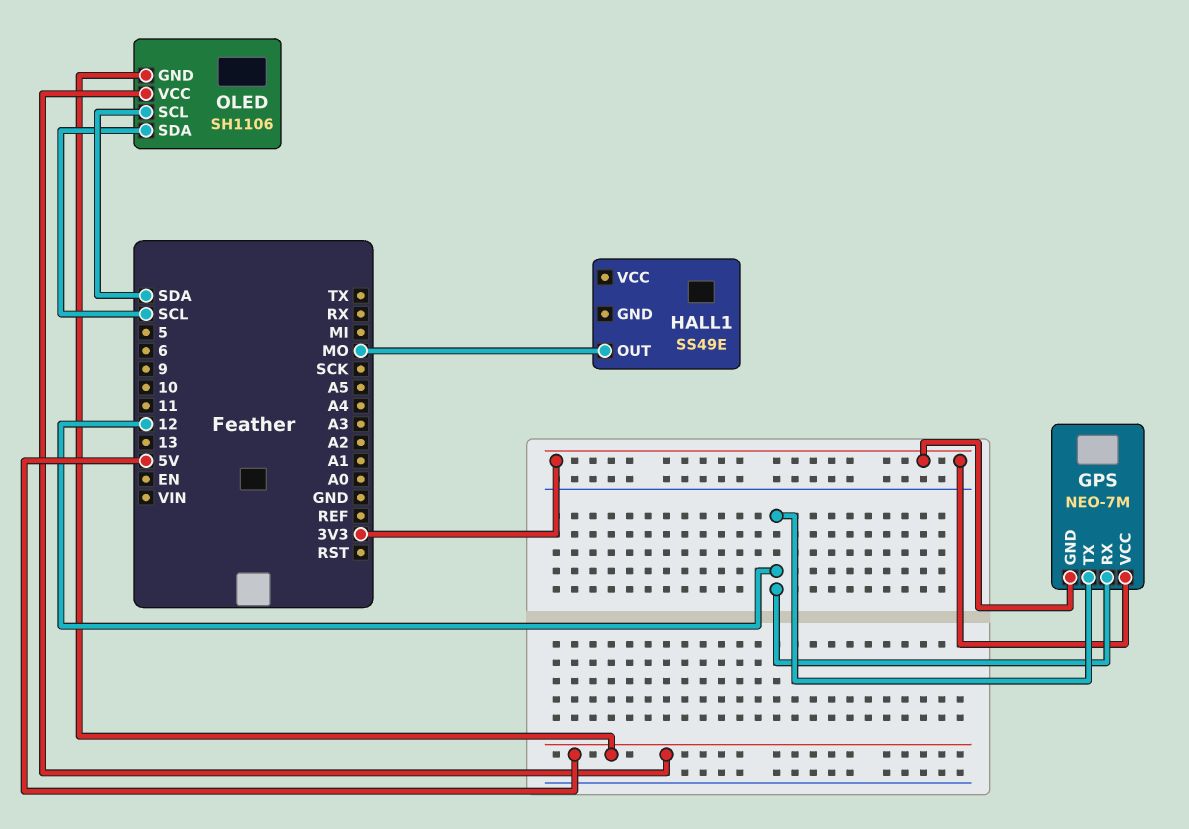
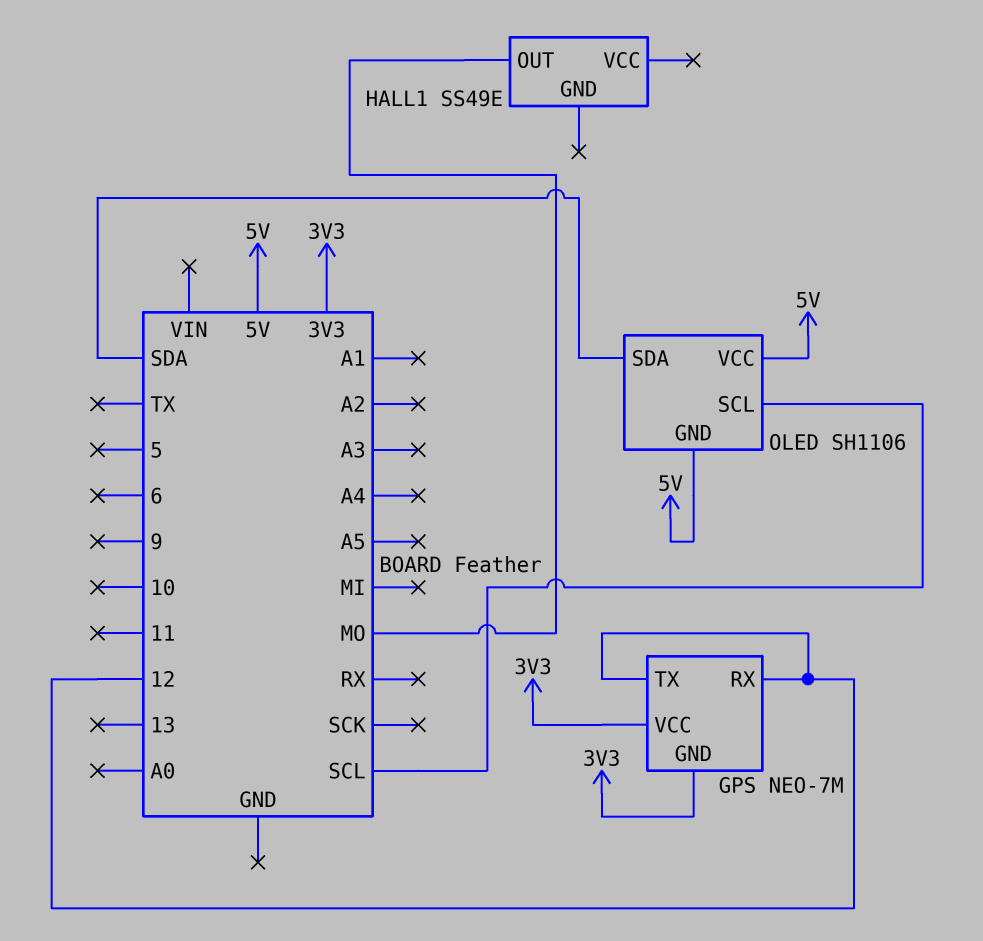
OLED pin SCL: SDA -> SCL
OLED pin SDA: SCL -> SDA

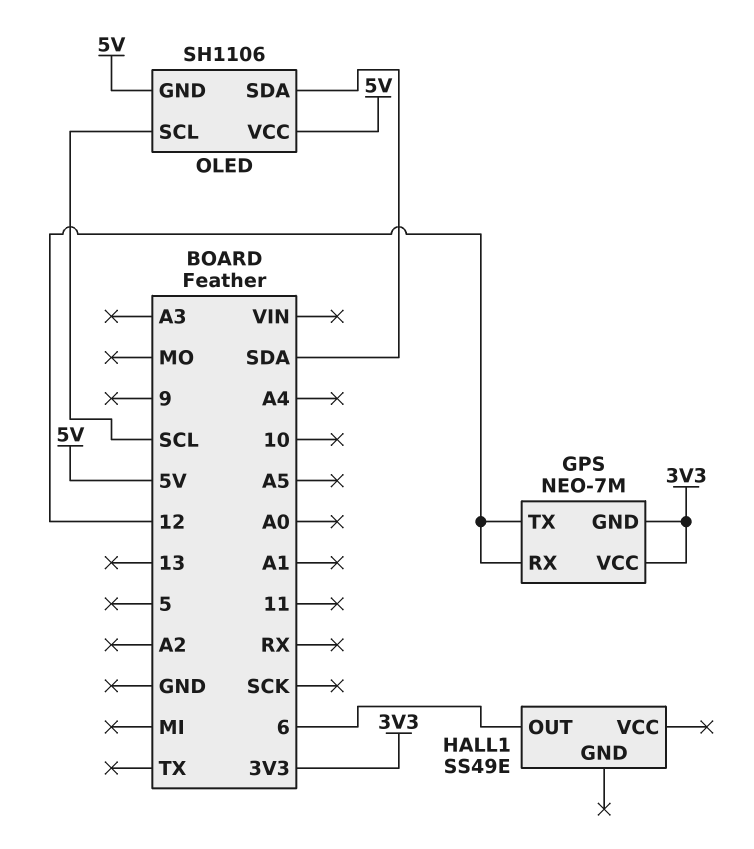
HALL1 pin OUT: MO -> 6

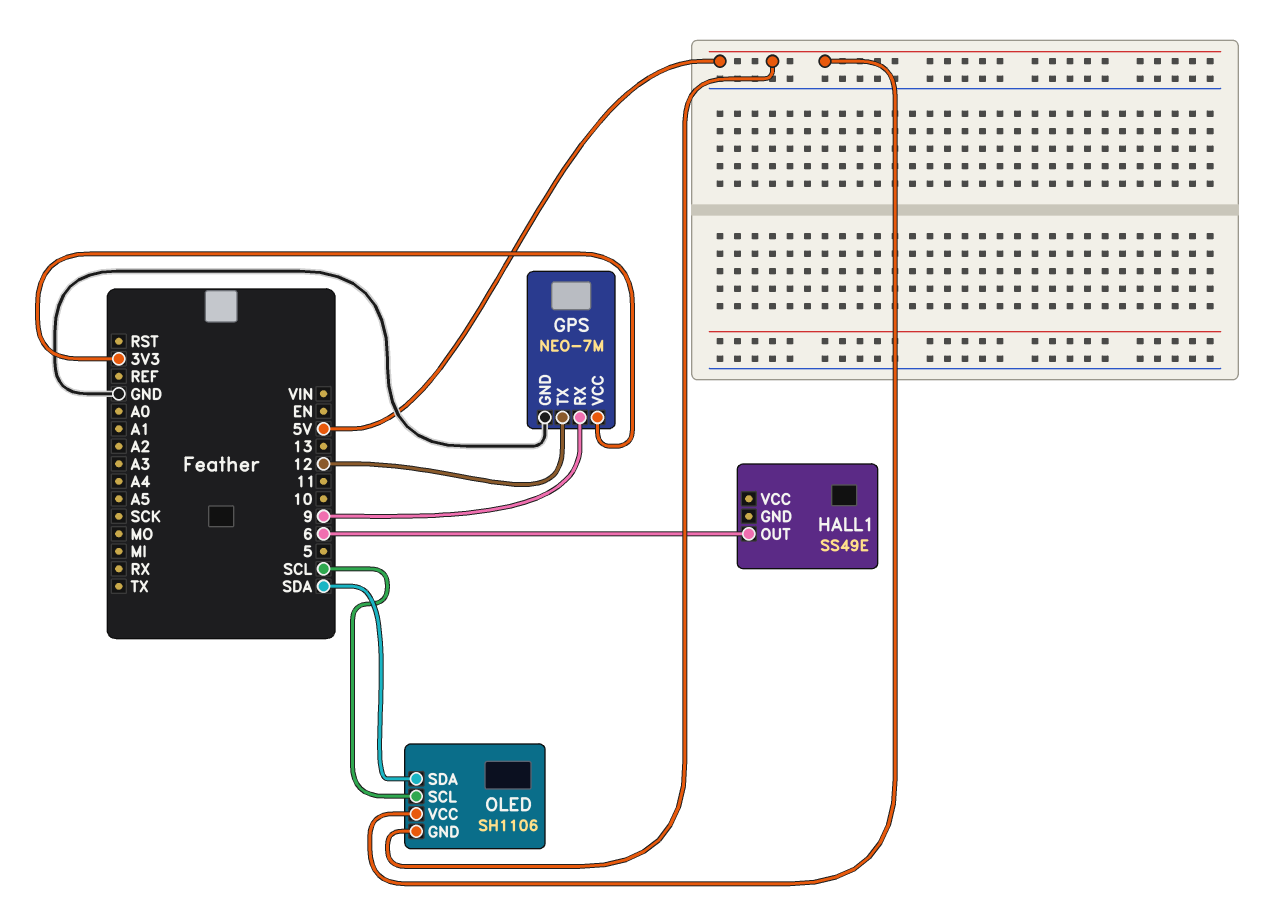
GPS pin GND: 3V3 -> GND
GPS pin RX: 12 -> 9

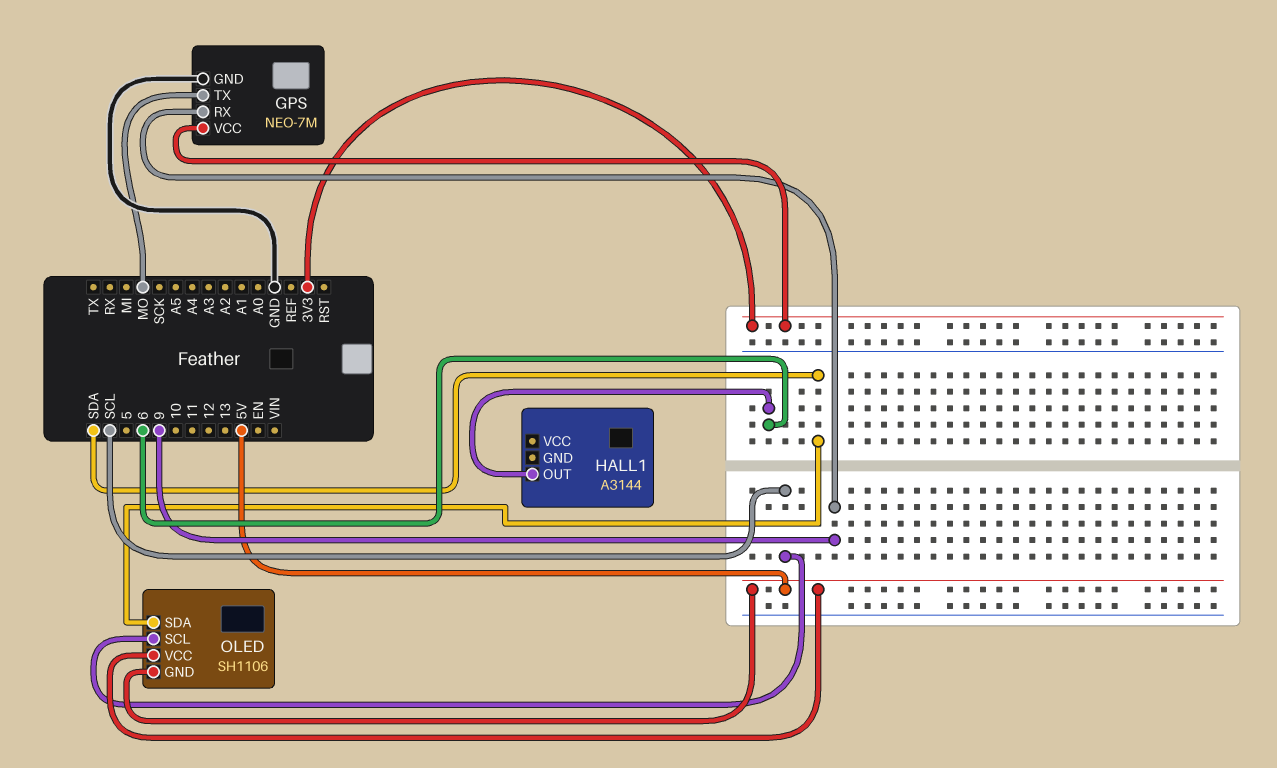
GPS pin TX: 12 -> MO
HALL1: SS49E -> A3144

